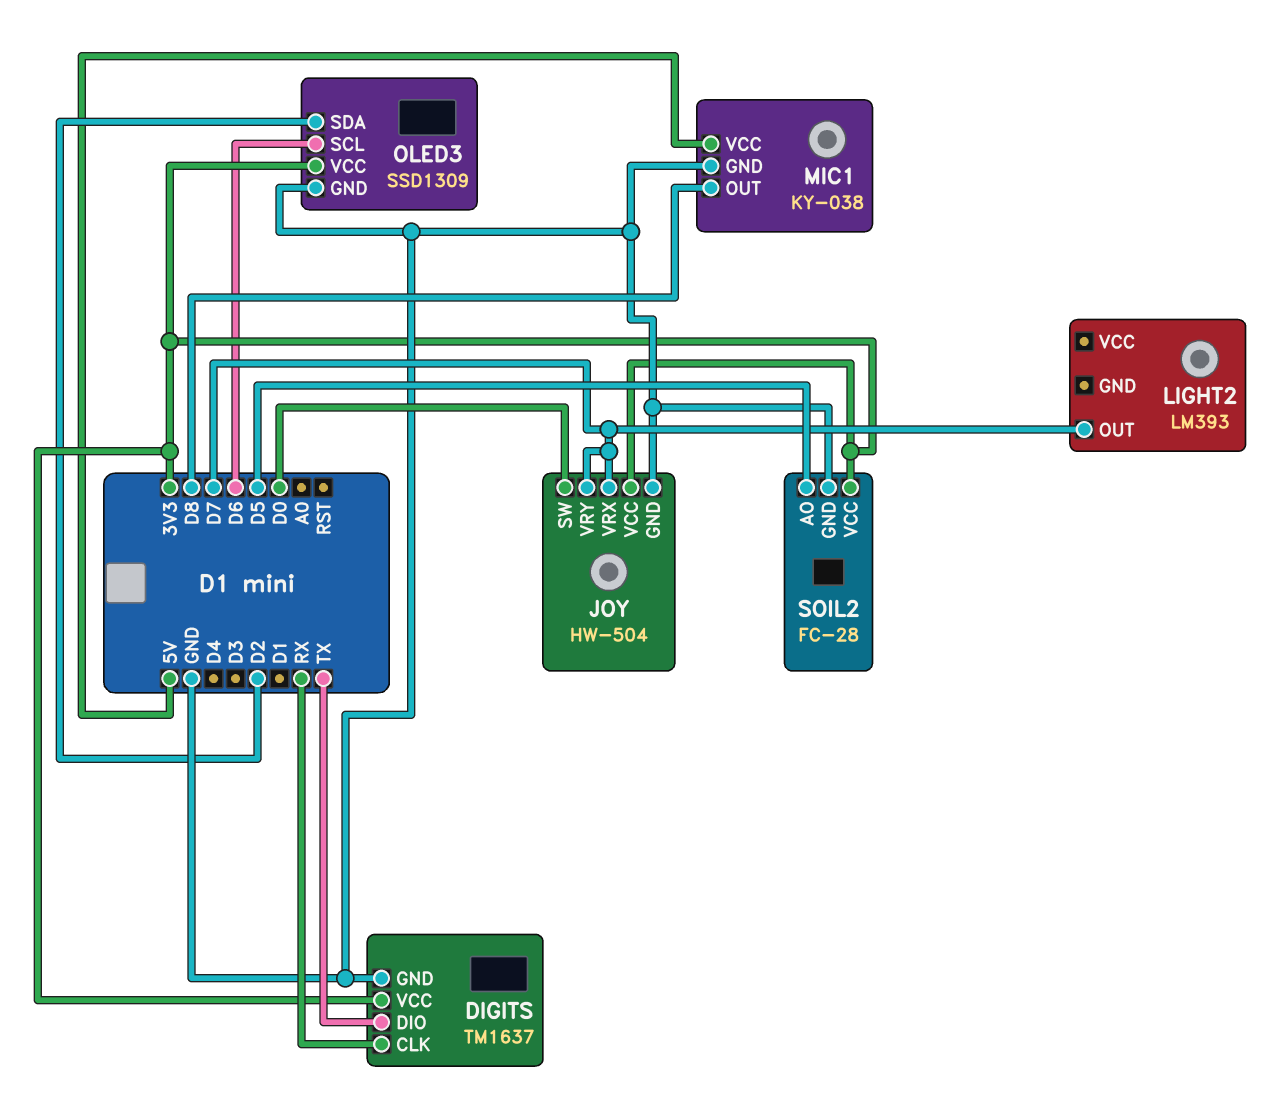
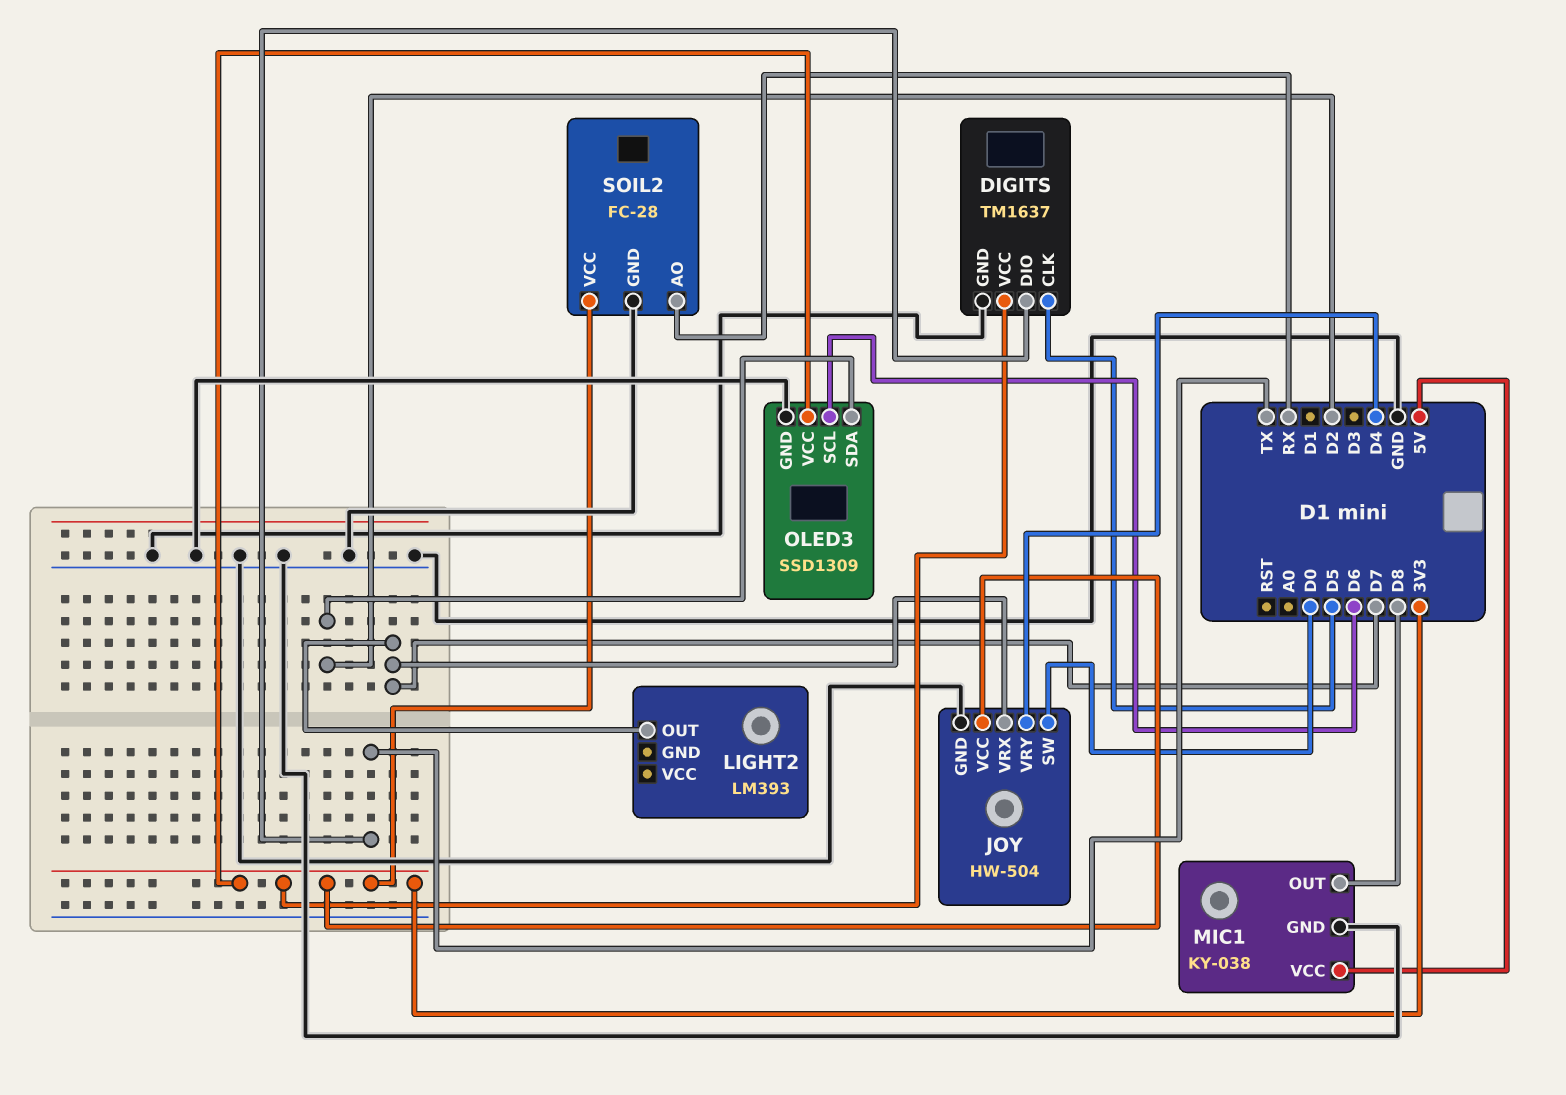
DIGITS pin CLK: RX -> D5
JOY pin VRY: D7 -> D4
SOIL2 pin AO: D5 -> RX

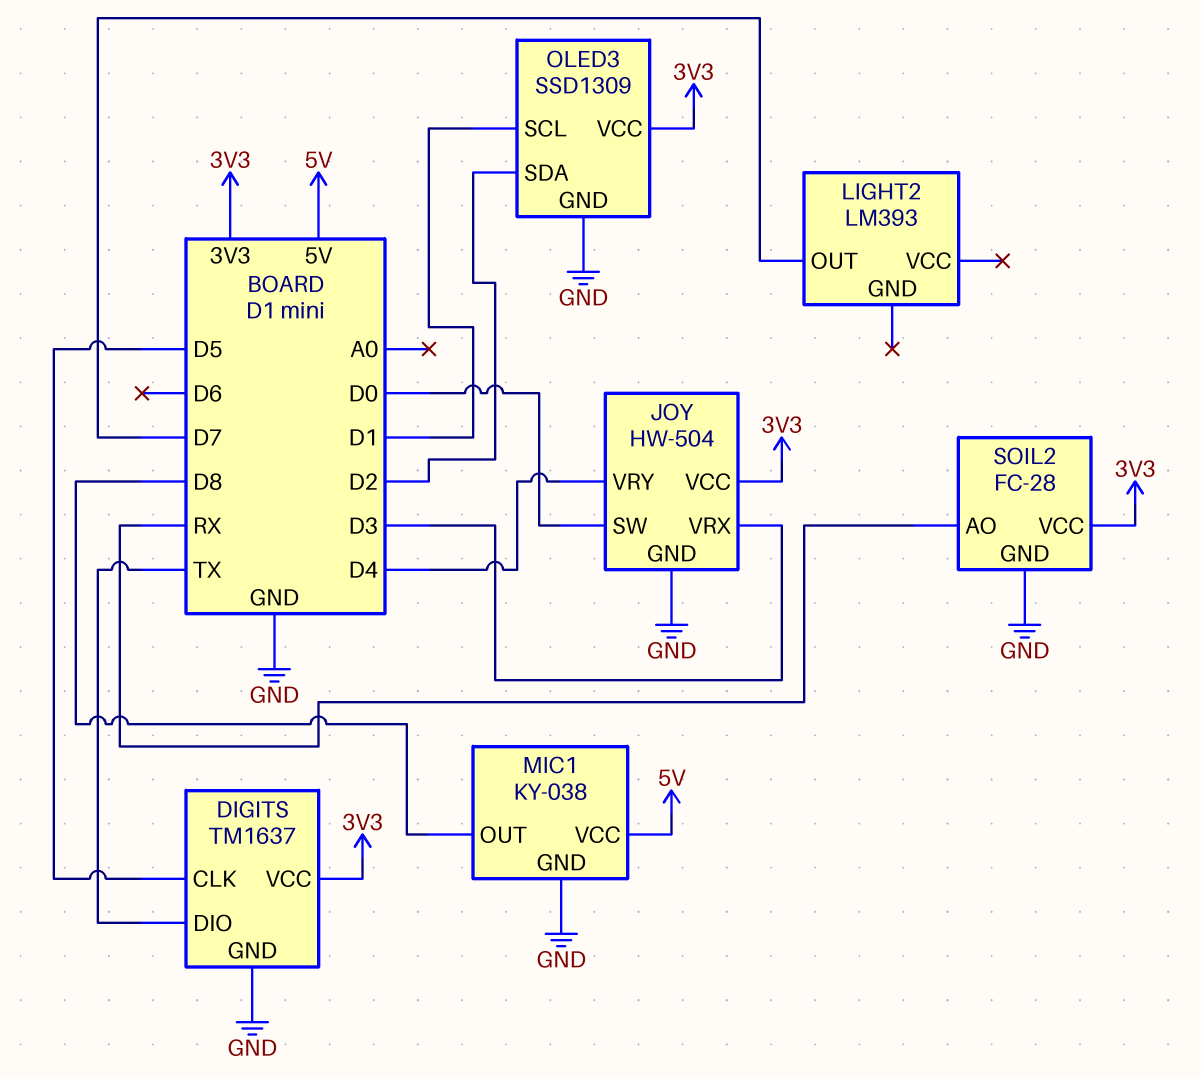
JOY pin VRX: D7 -> D3
OLED3 pin SCL: D6 -> D1

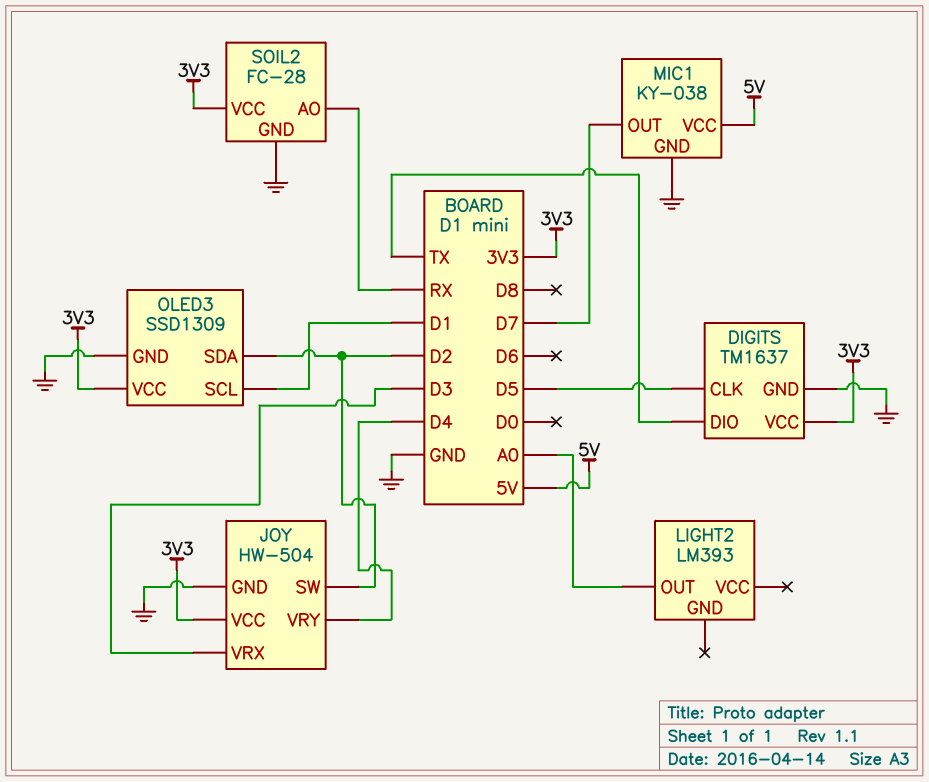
JOY pin SW: D0 -> D2
LIGHT2 pin OUT: D7 -> A0
MIC1 pin OUT: D8 -> D7

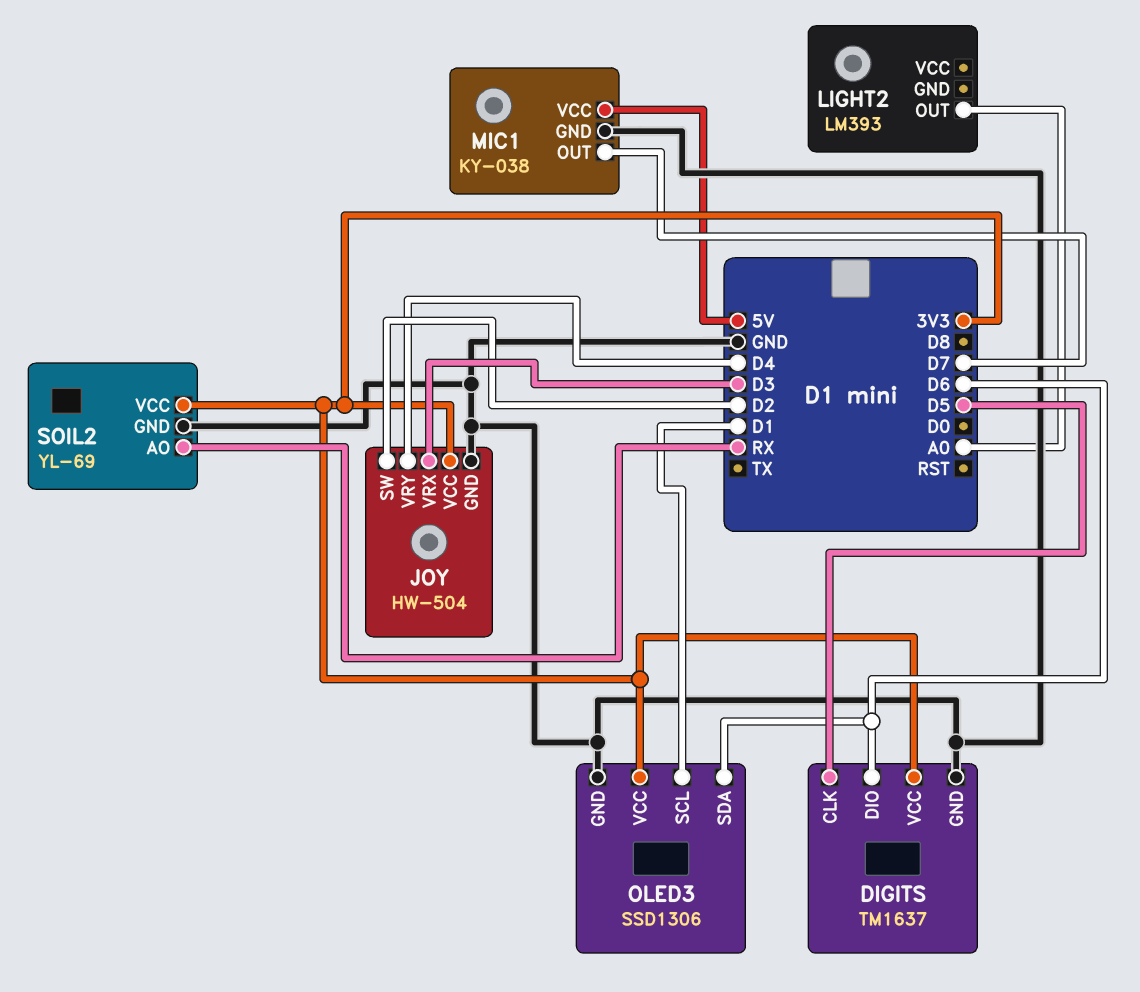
DIGITS pin DIO: TX -> D6
OLED3: SSD1309 -> SSD1306
OLED3 pin SDA: D2 -> D6
SOIL2: FC-28 -> YL-69

